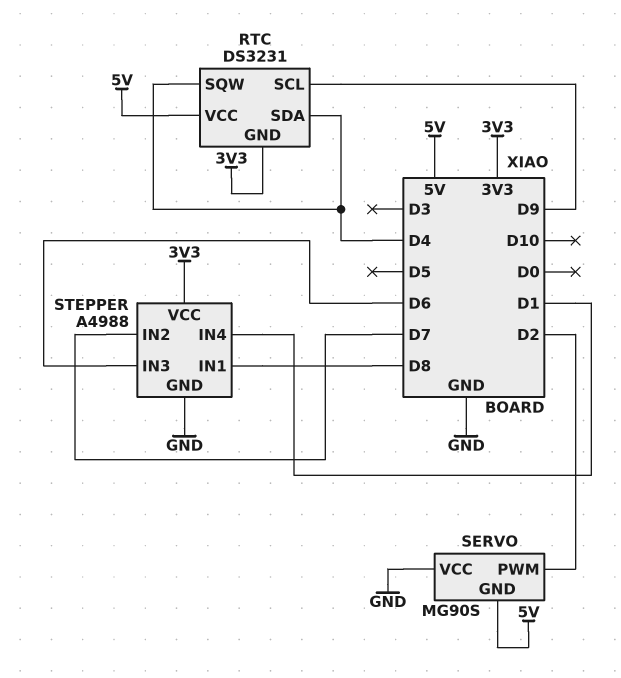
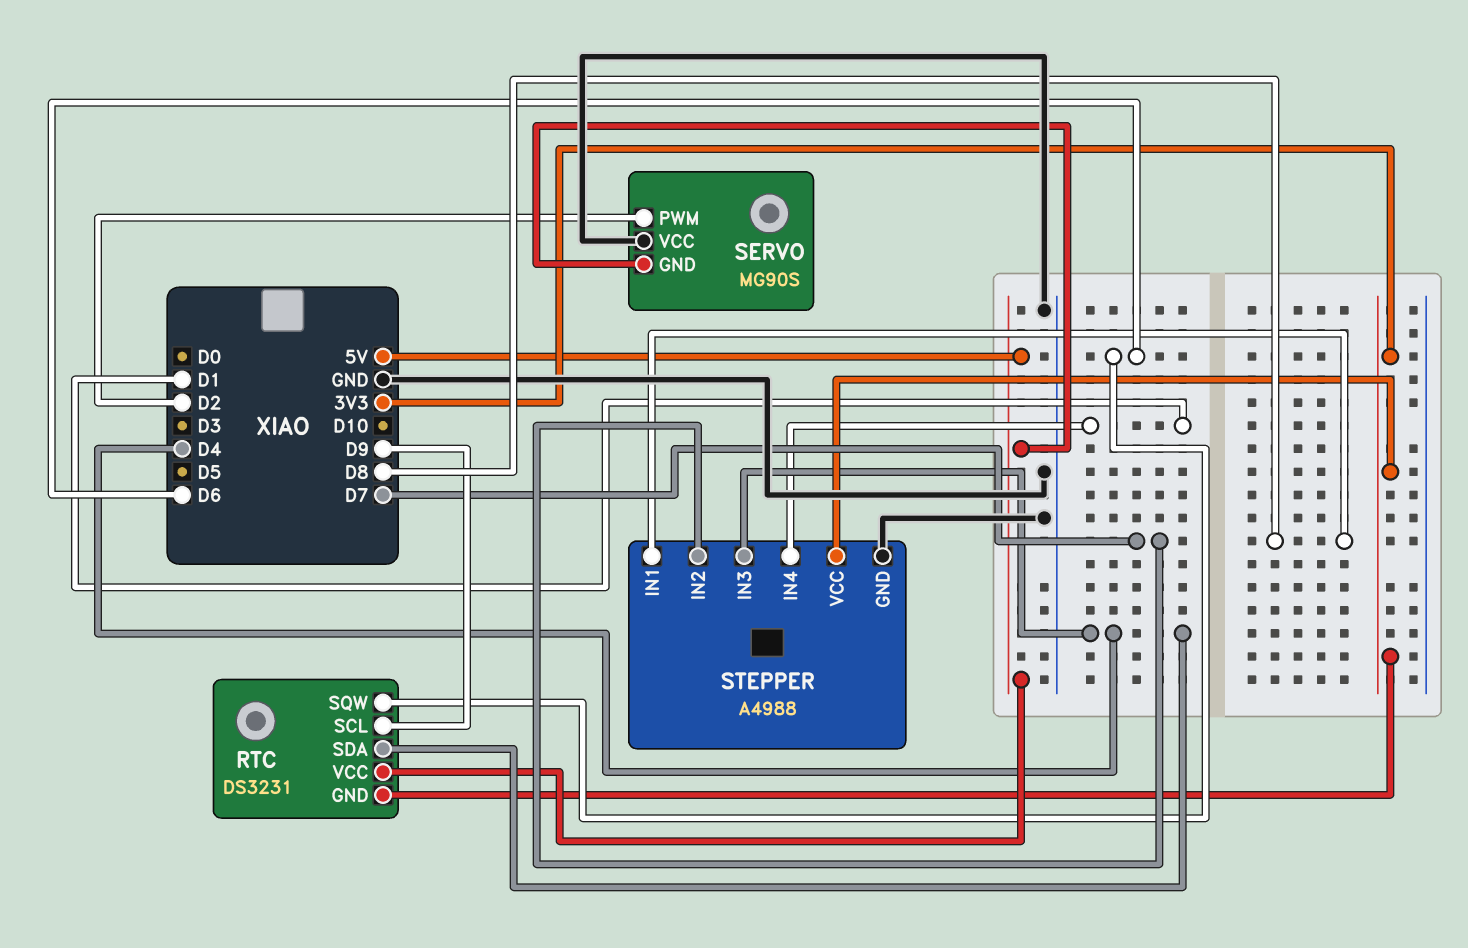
RTC pin SQW: D4 -> D6
STEPPER pin IN3: D6 -> D4

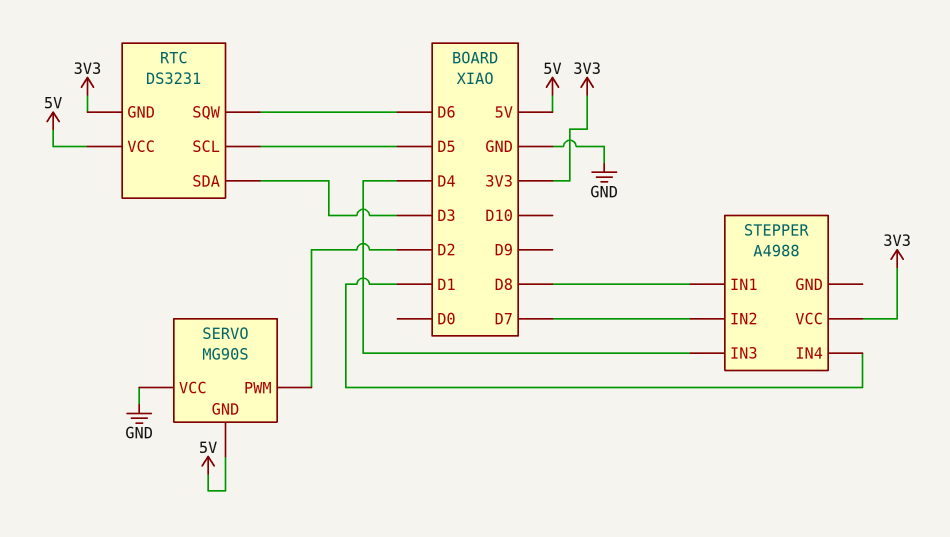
RTC pin SCL: D9 -> D5
RTC pin SDA: D4 -> D3
STEPPER pin GND: GND -> none

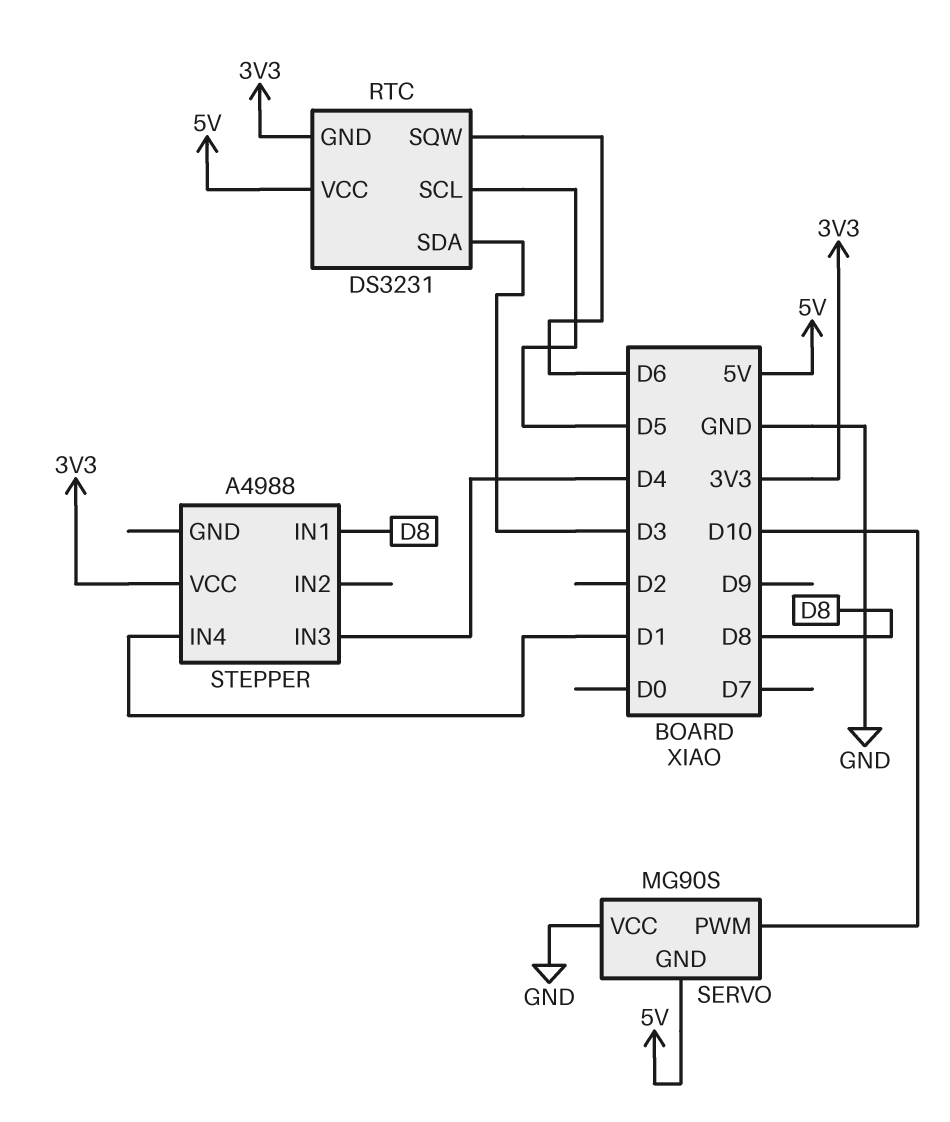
SERVO pin PWM: D2 -> D10
STEPPER pin IN2: D7 -> none

